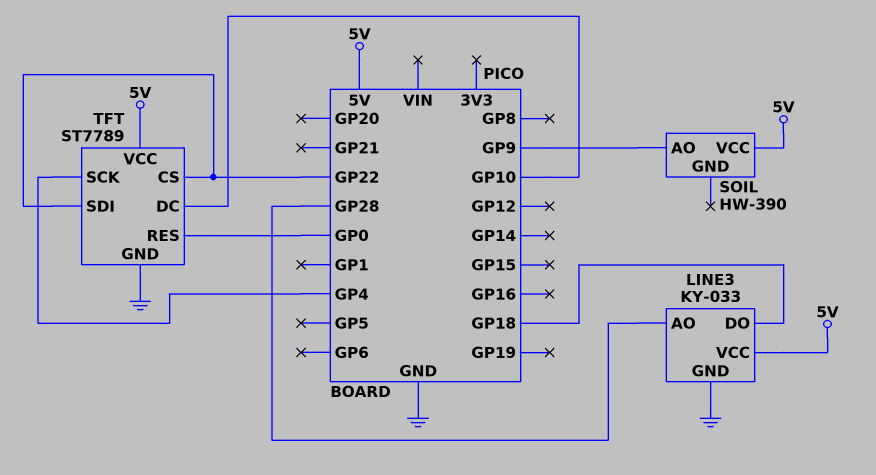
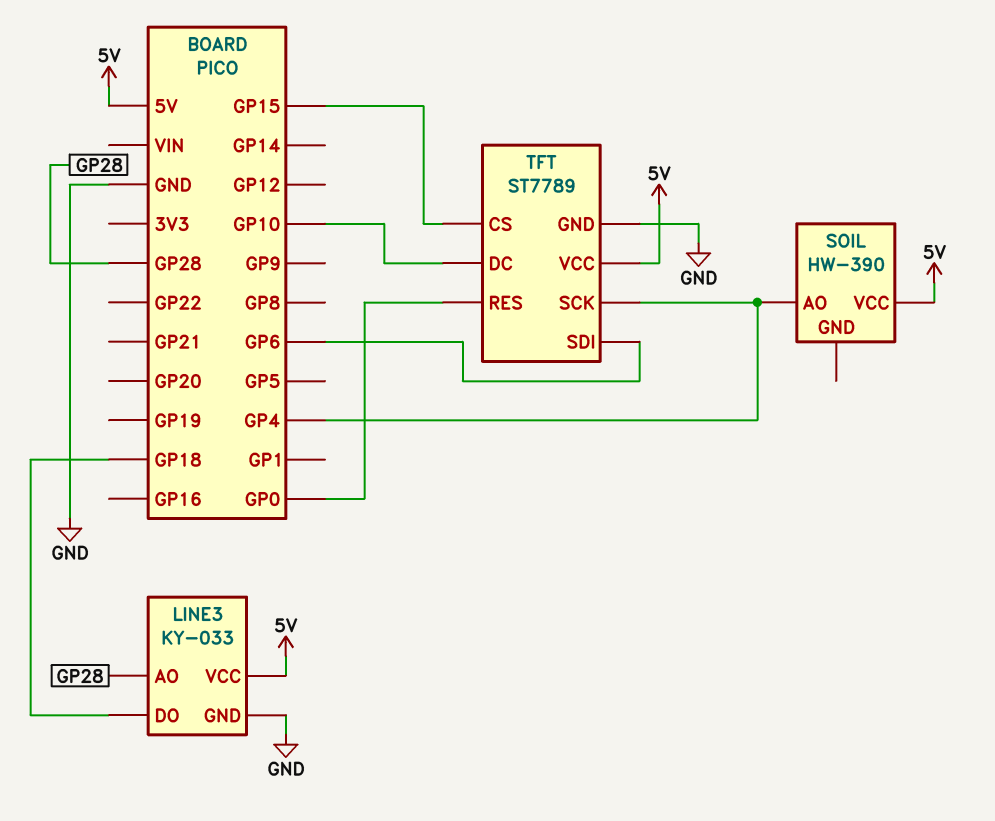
SOIL pin AO: GP9 -> GP4
TFT pin CS: GP22 -> GP15
TFT pin SDI: GP22 -> GP6

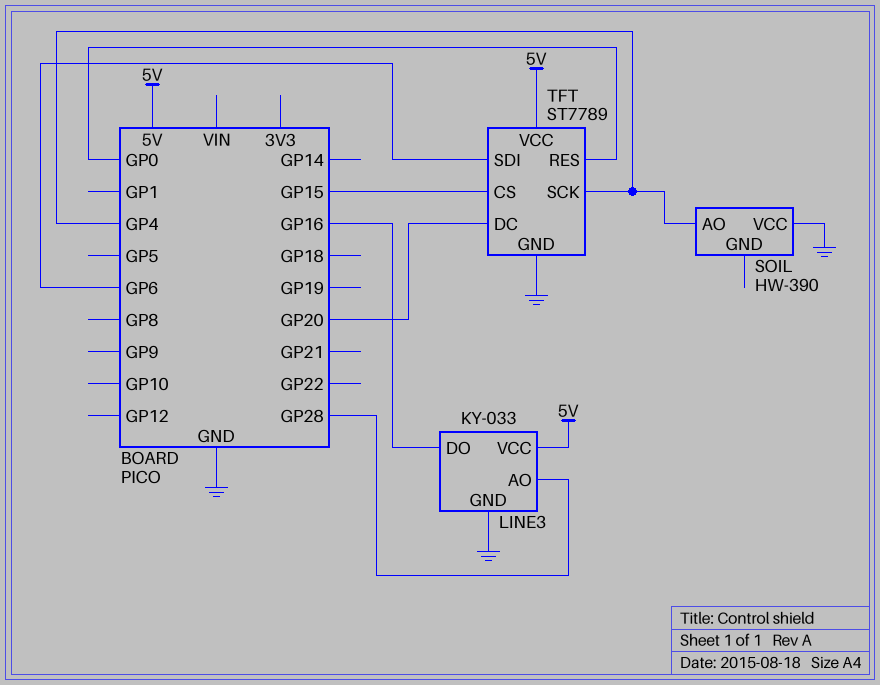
LINE3 pin DO: GP18 -> GP16
SOIL pin VCC: 5V -> GND
TFT pin DC: GP10 -> GP20

